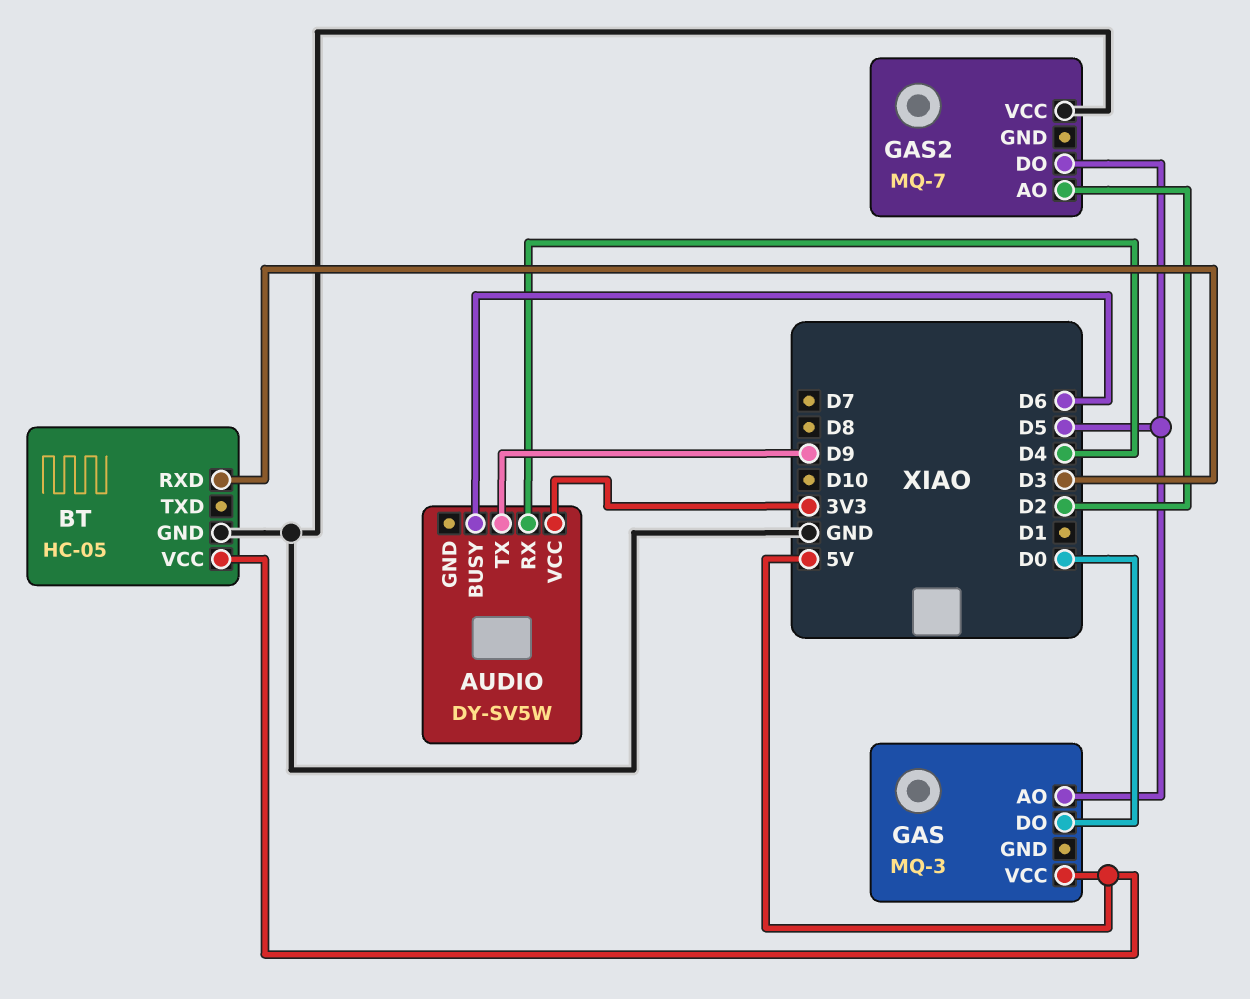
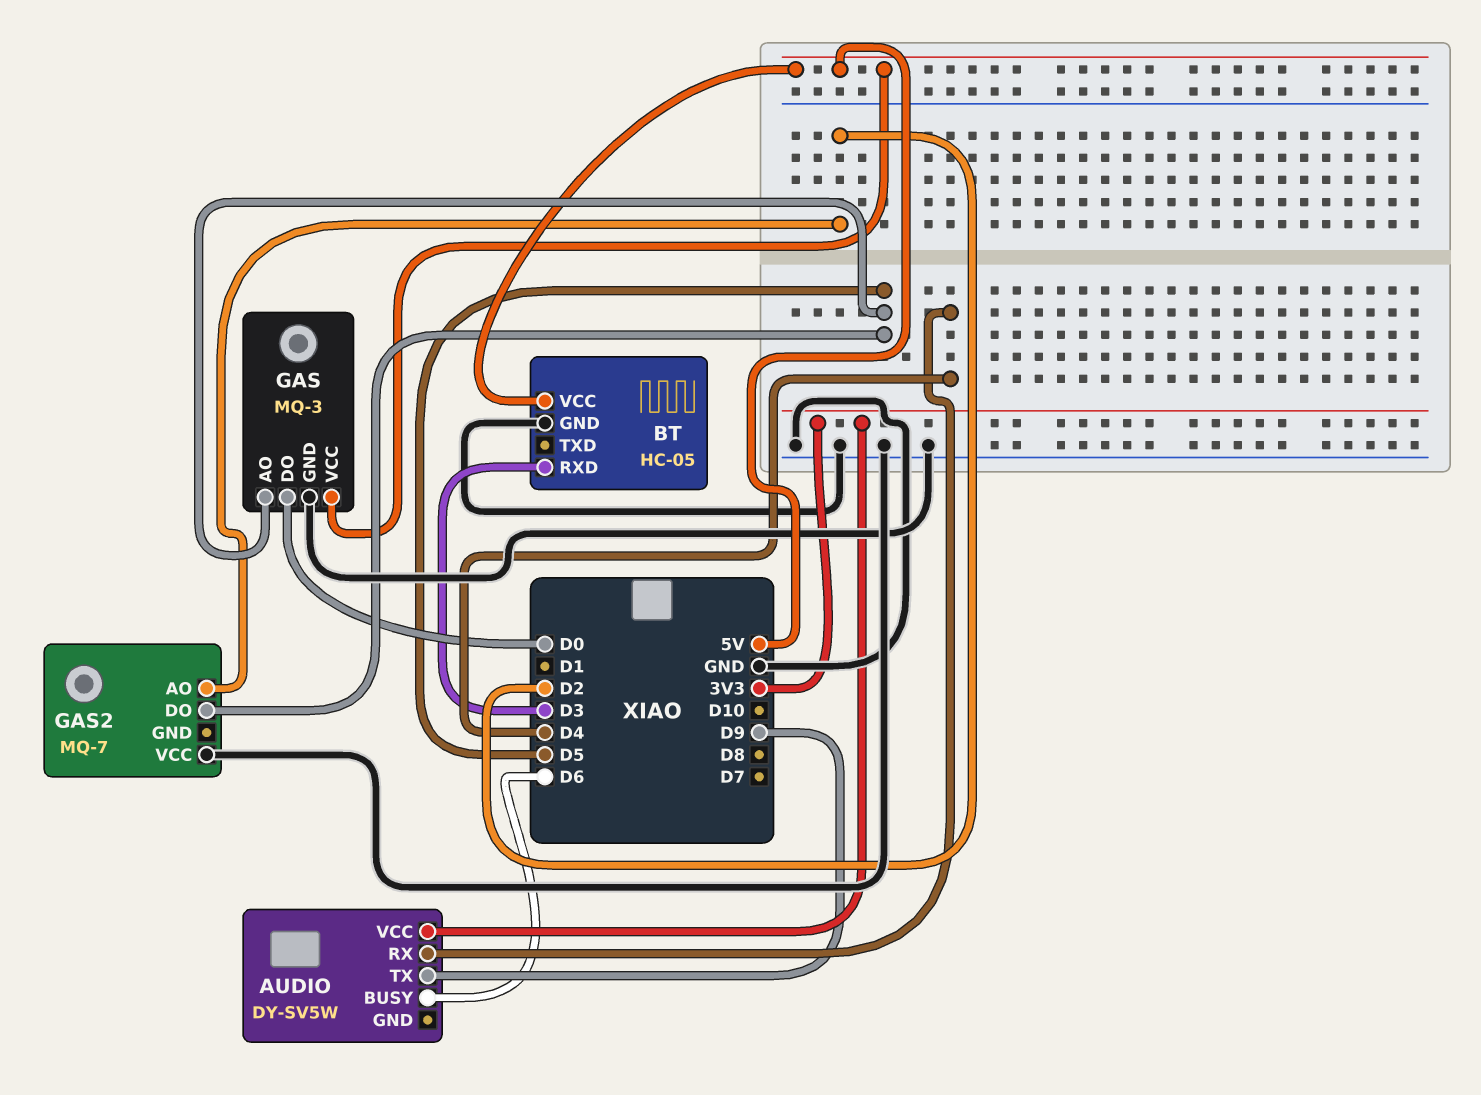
GAS pin GND: none -> GND

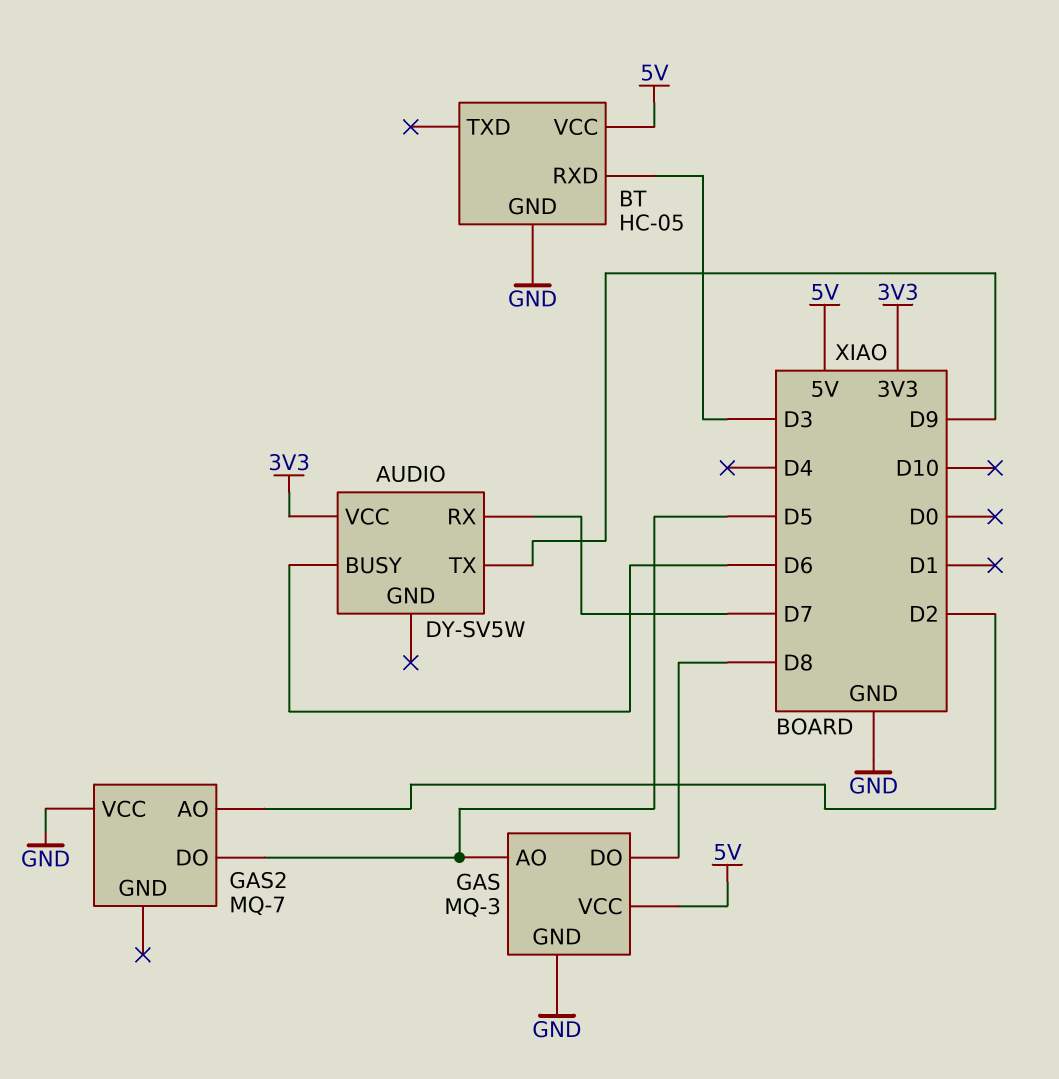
AUDIO pin RX: D4 -> D7
GAS pin DO: D0 -> D8

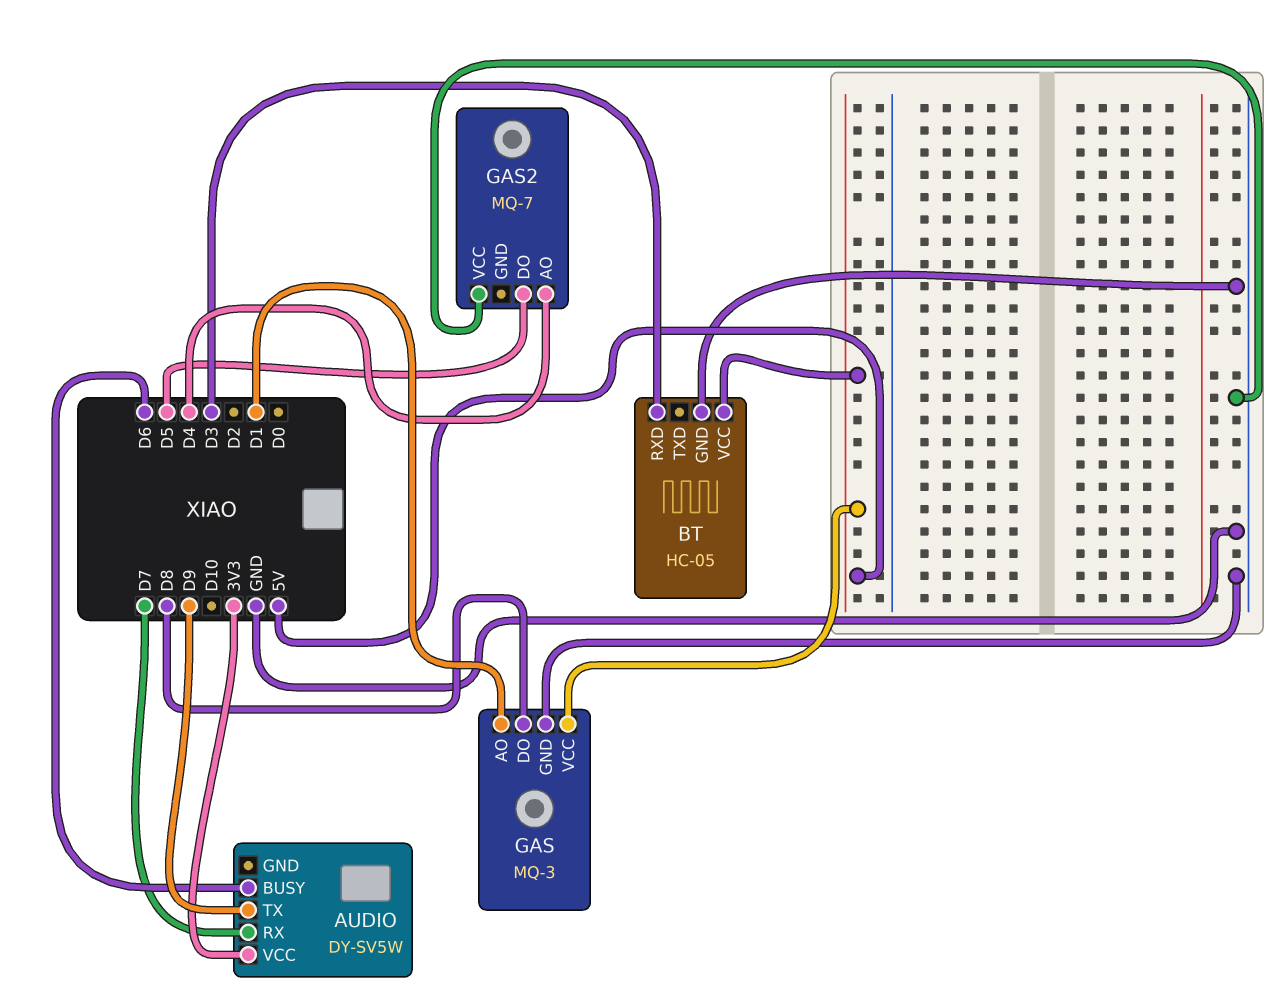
GAS pin AO: D5 -> D1
GAS2 pin AO: D2 -> D4

